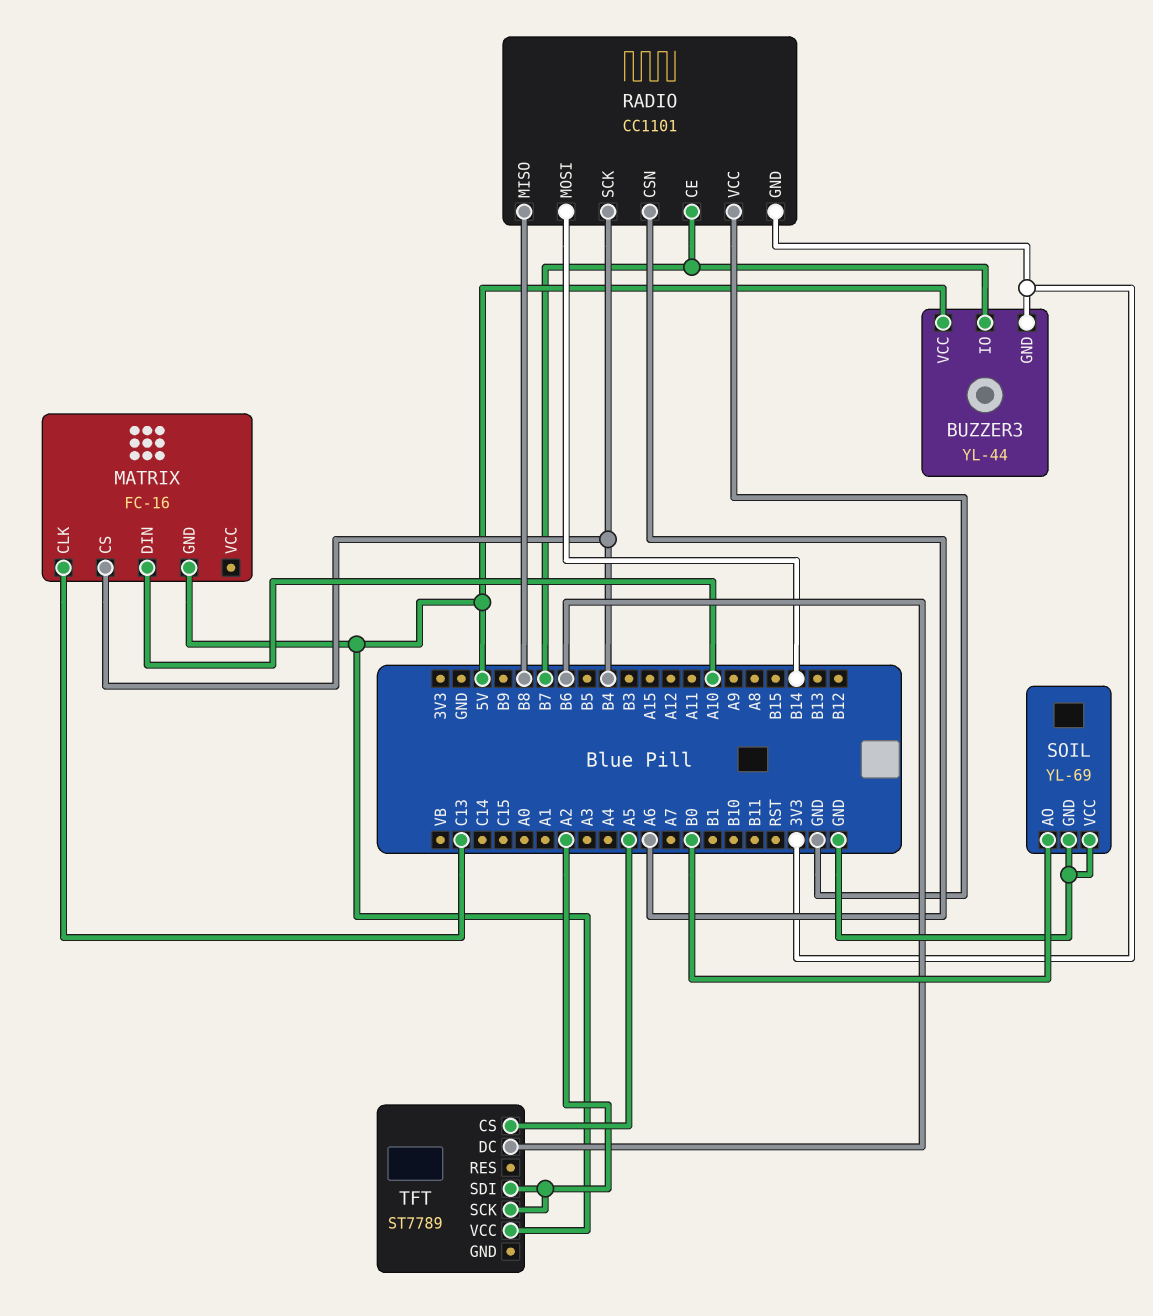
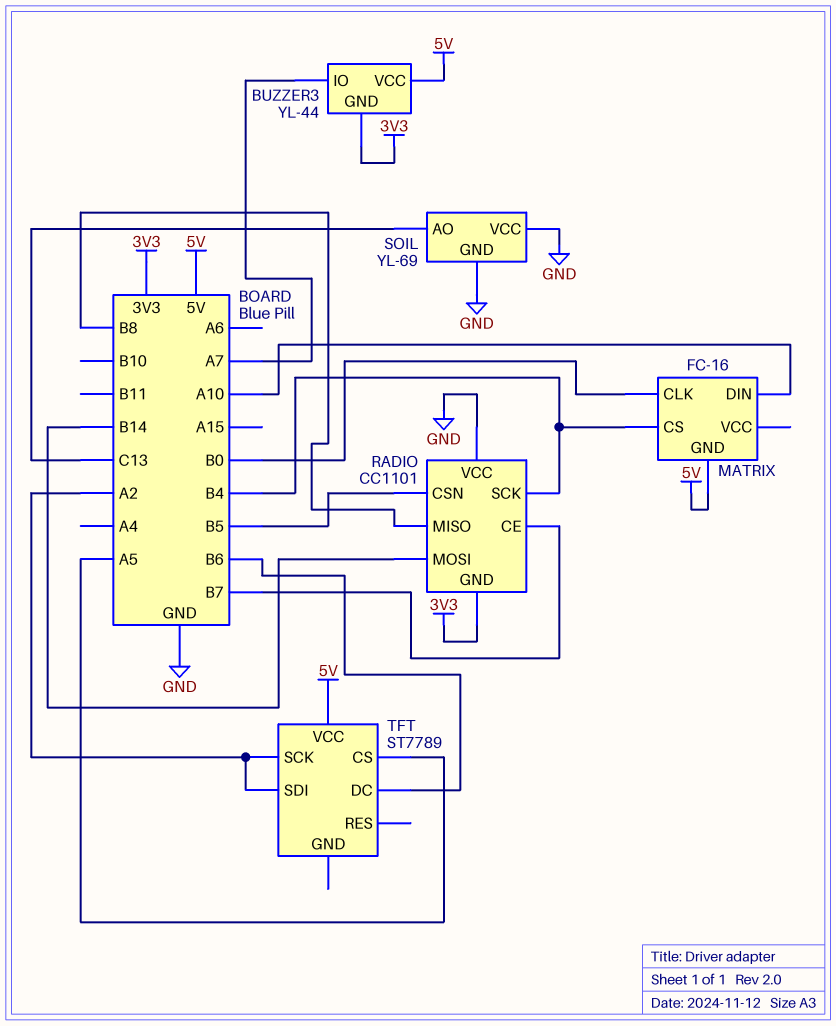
BUZZER3 pin IO: B7 -> A7
MATRIX pin CLK: C13 -> B0
RADIO pin CSN: A6 -> B5
SOIL pin AO: B0 -> C13

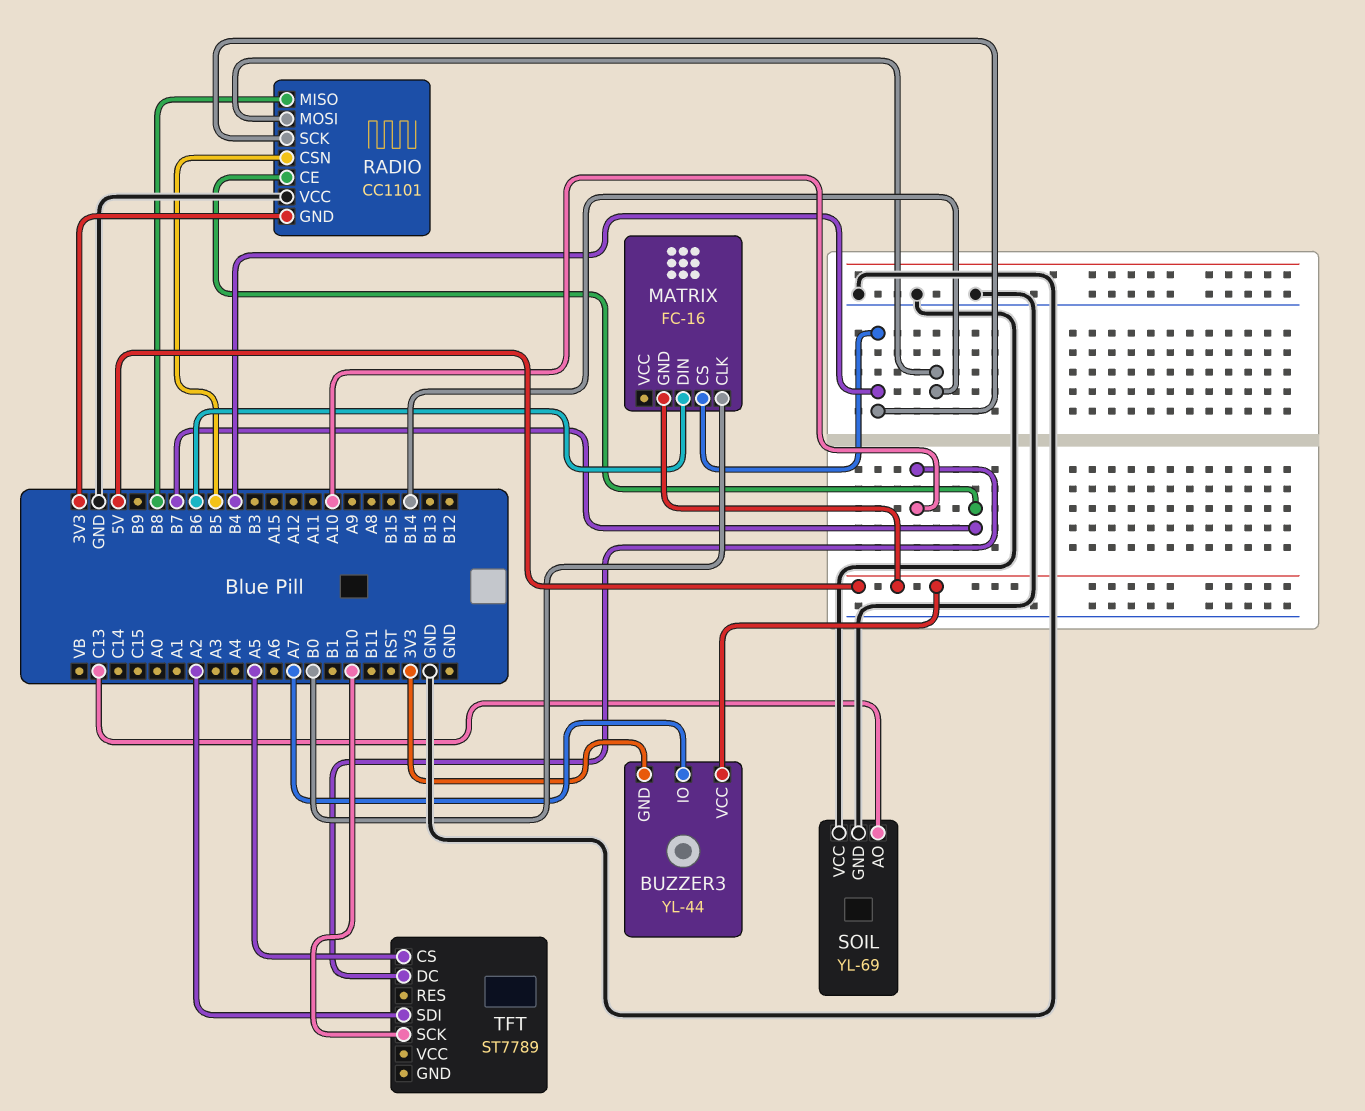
MATRIX pin DIN: A10 -> B6
TFT pin DC: B6 -> A10
TFT pin SCK: A2 -> B10
TFT pin VCC: 5V -> none

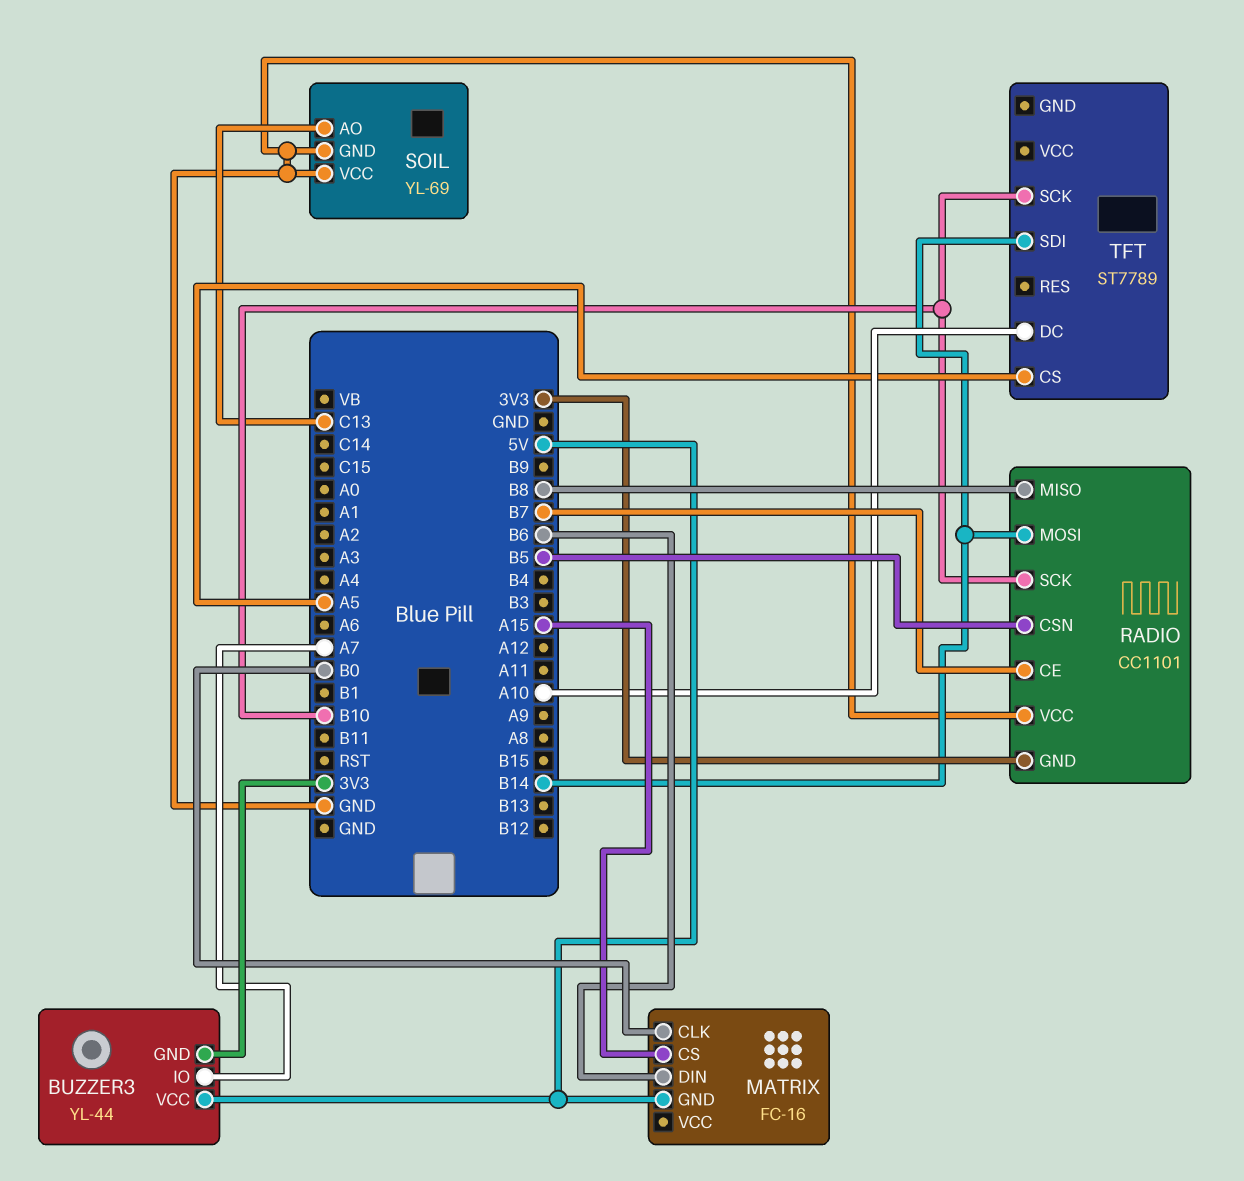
MATRIX pin CS: B4 -> A15
RADIO pin SCK: B4 -> B10
TFT pin SDI: A2 -> B14

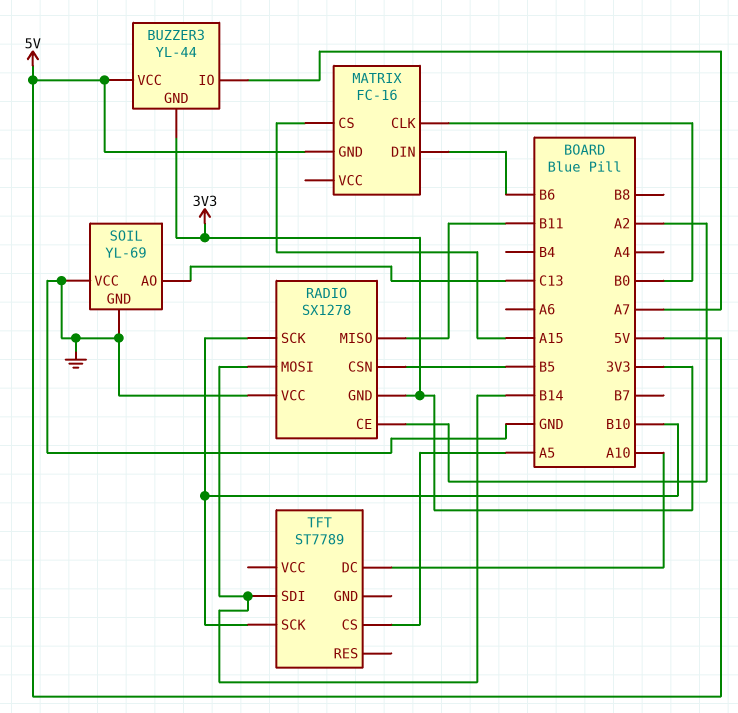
RADIO: CC1101 -> SX1278
RADIO pin CE: B7 -> A2
RADIO pin MISO: B8 -> B11

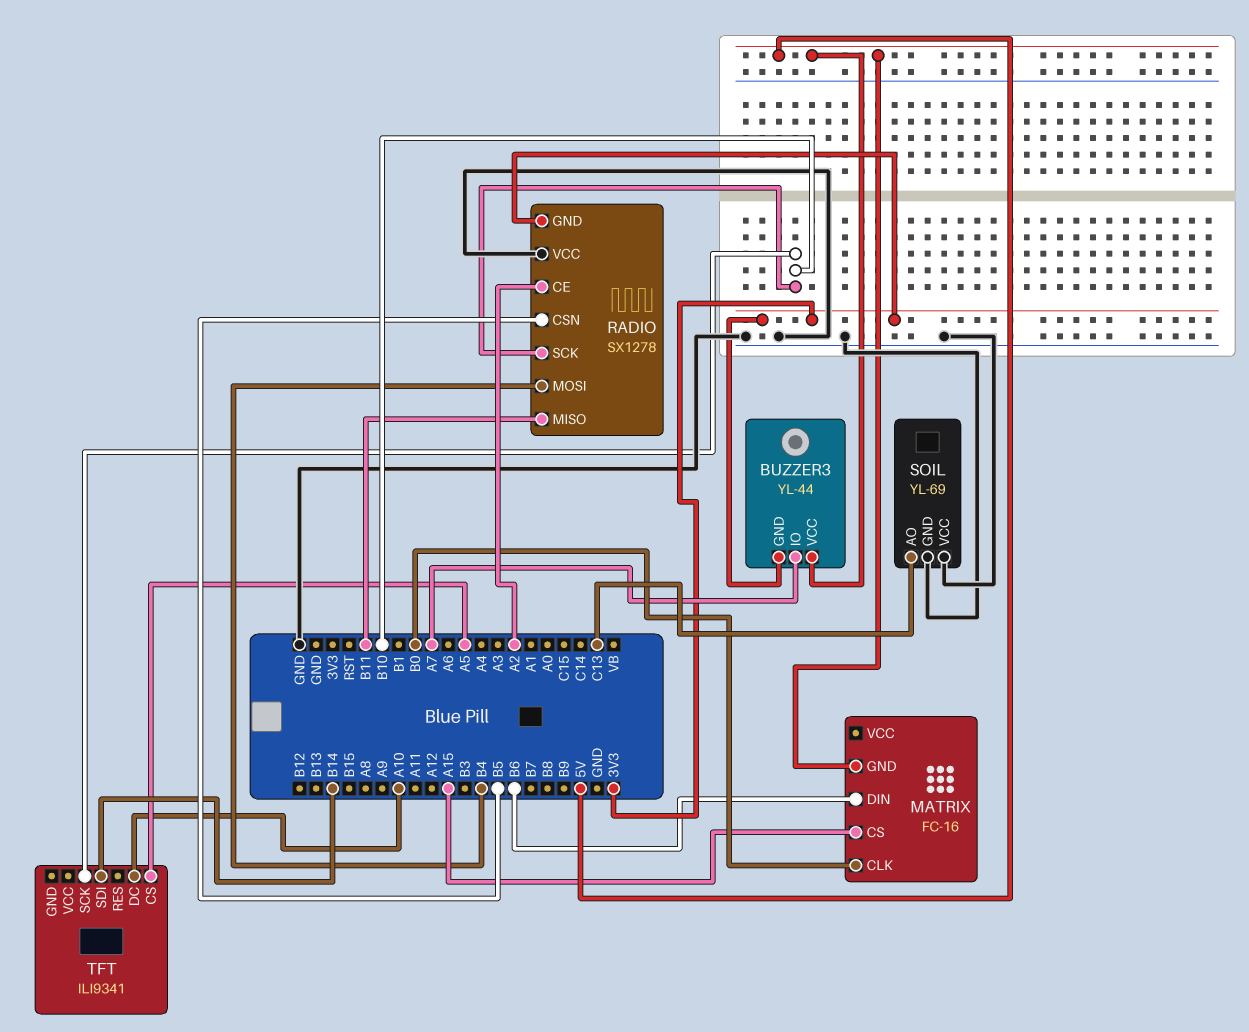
RADIO pin MOSI: B14 -> B4
TFT: ST7789 -> ILI9341

